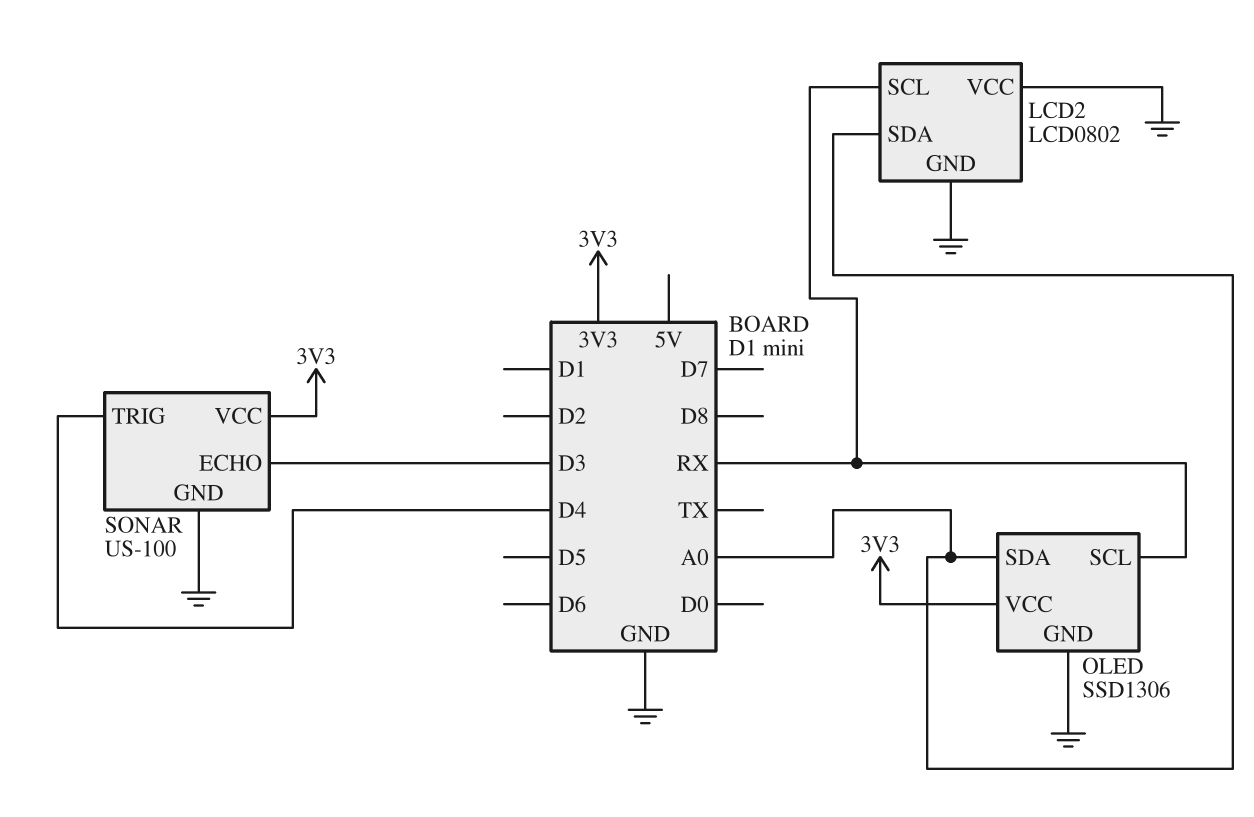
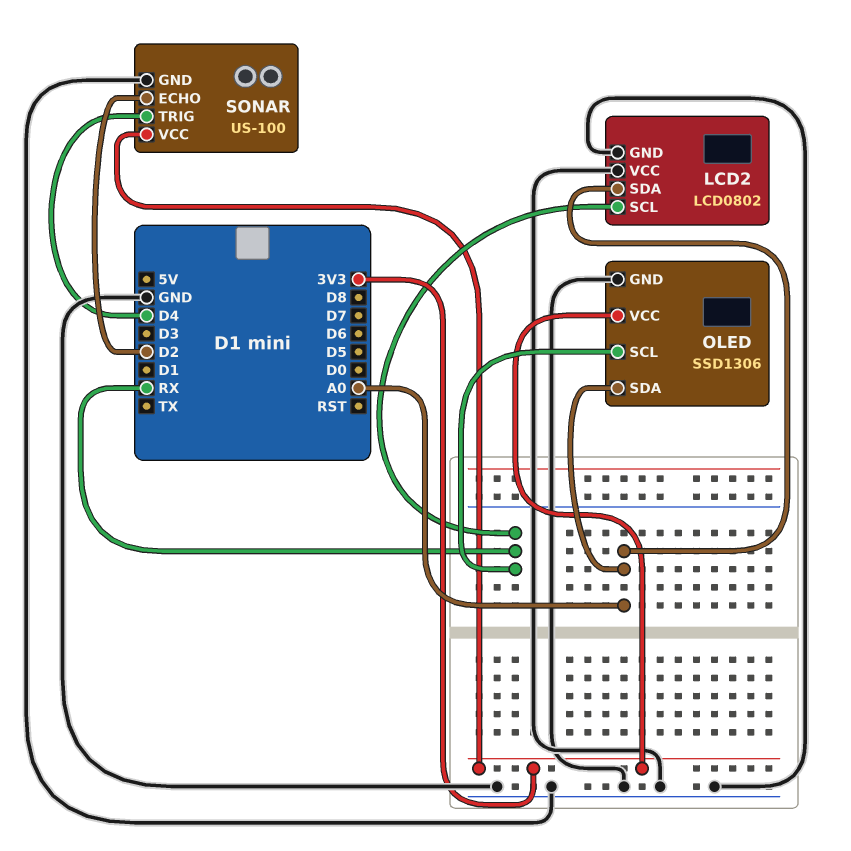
SONAR pin ECHO: D3 -> D2

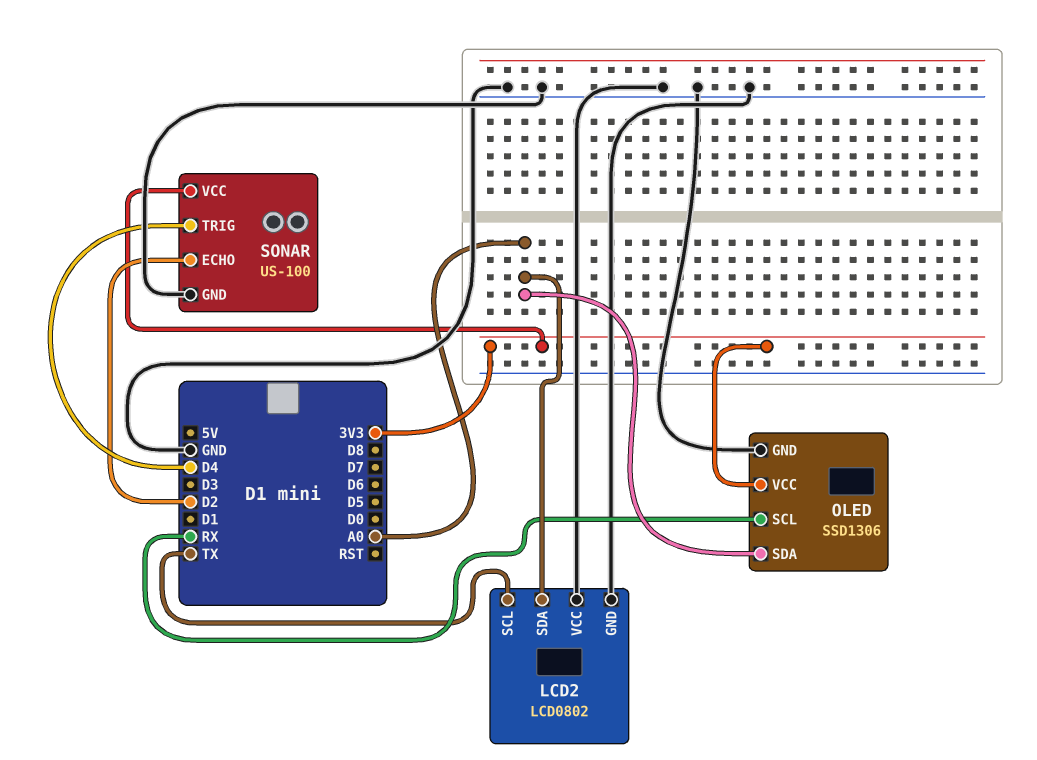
LCD2 pin SCL: RX -> TX

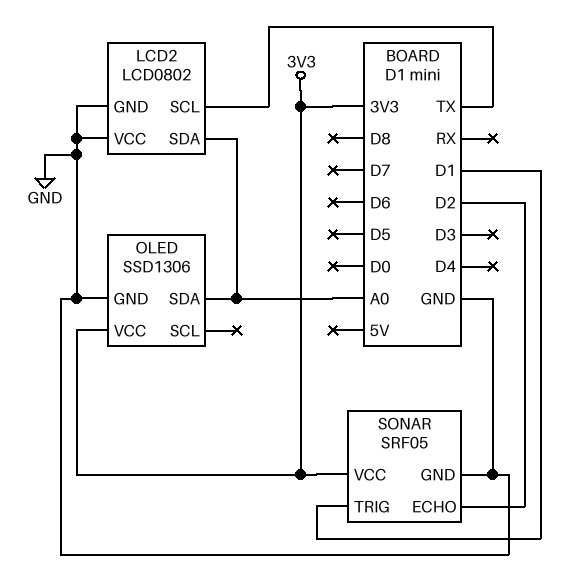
OLED pin SCL: RX -> none
SONAR: US-100 -> SRF05
SONAR pin TRIG: D4 -> D1

